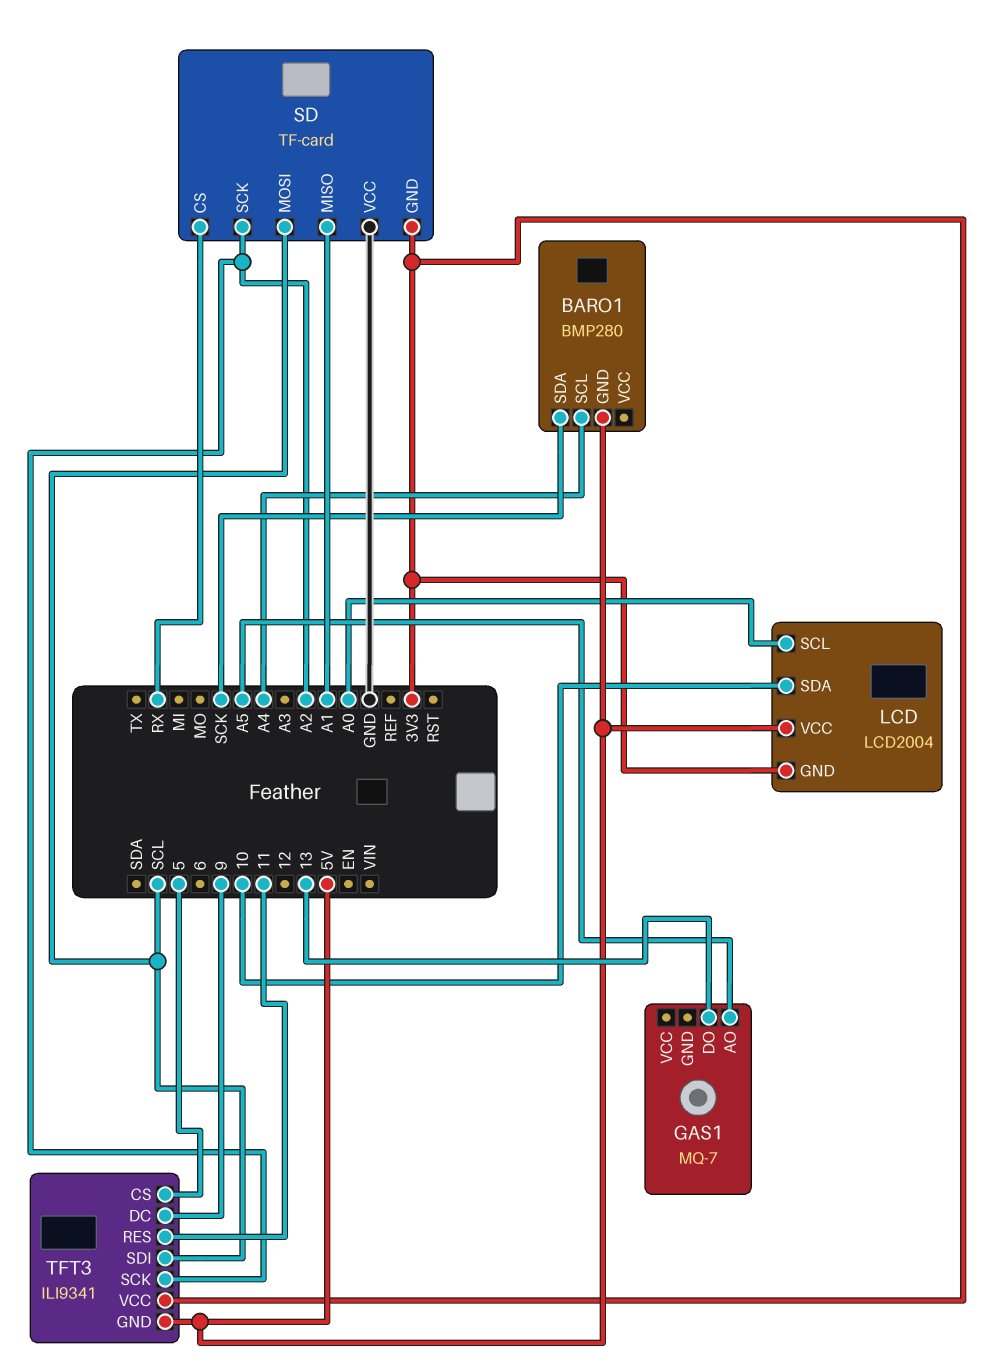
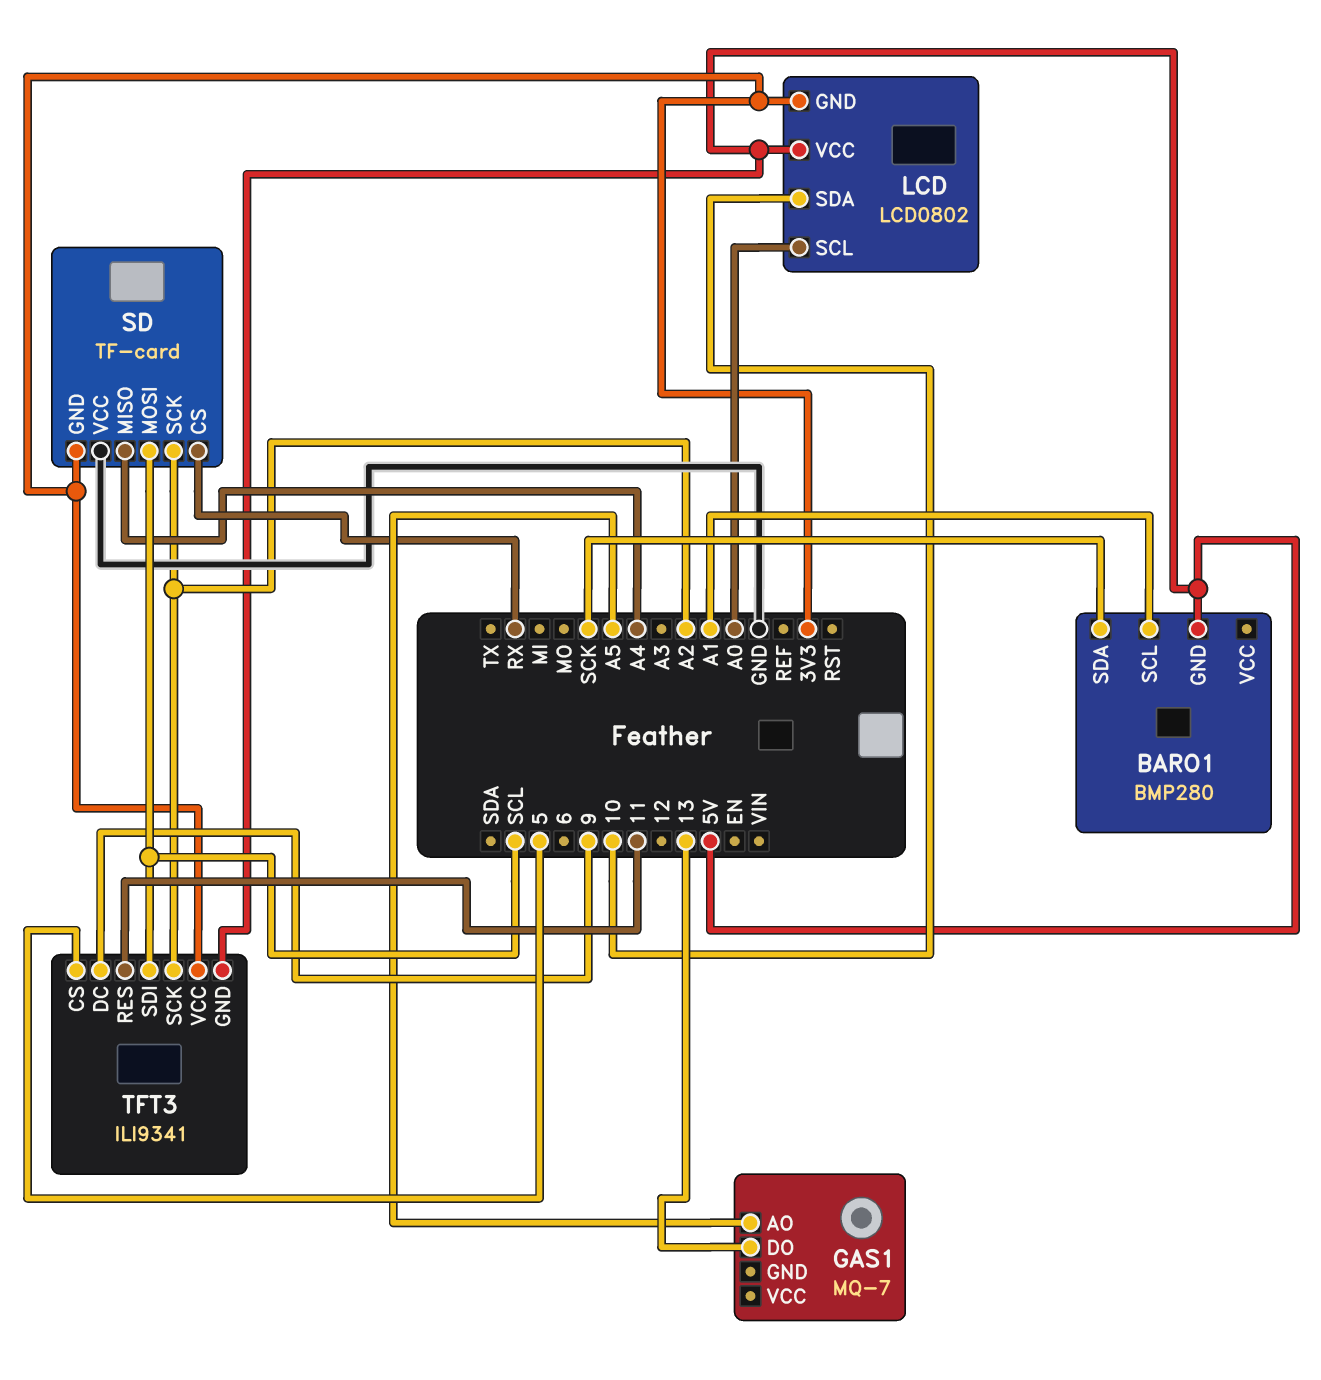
BARO1 pin SCL: A4 -> A1
LCD: LCD2004 -> LCD0802
SD pin MISO: A1 -> A4

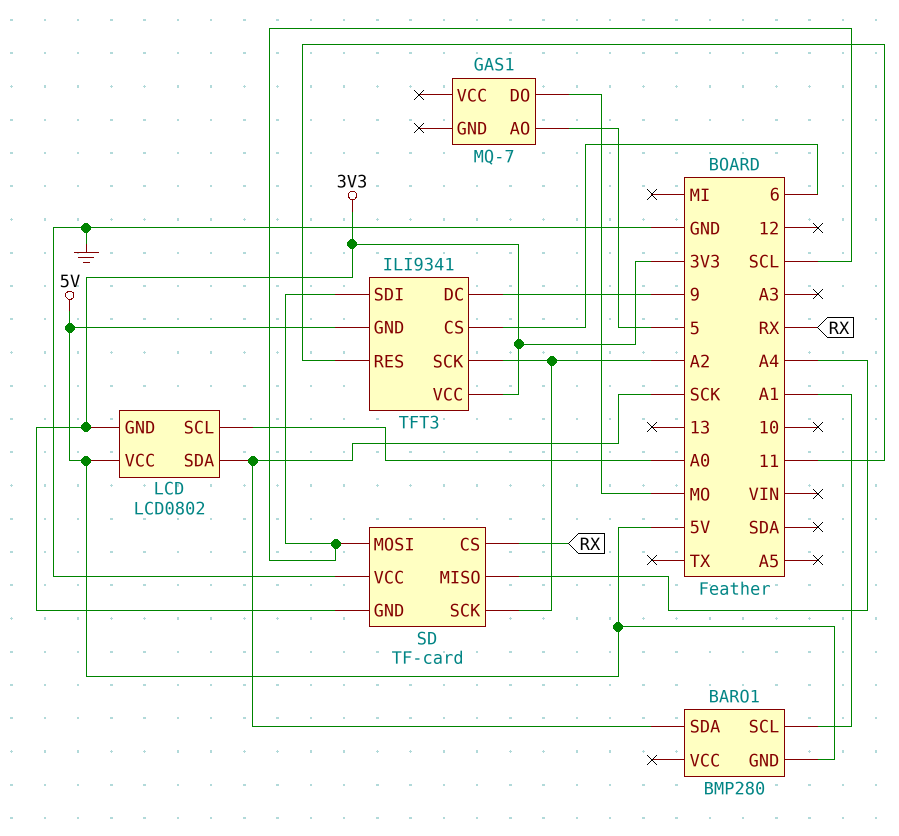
GAS1 pin AO: A5 -> 5
GAS1 pin DO: 13 -> MO
LCD pin SDA: 10 -> SCK
TFT3 pin CS: 5 -> 6

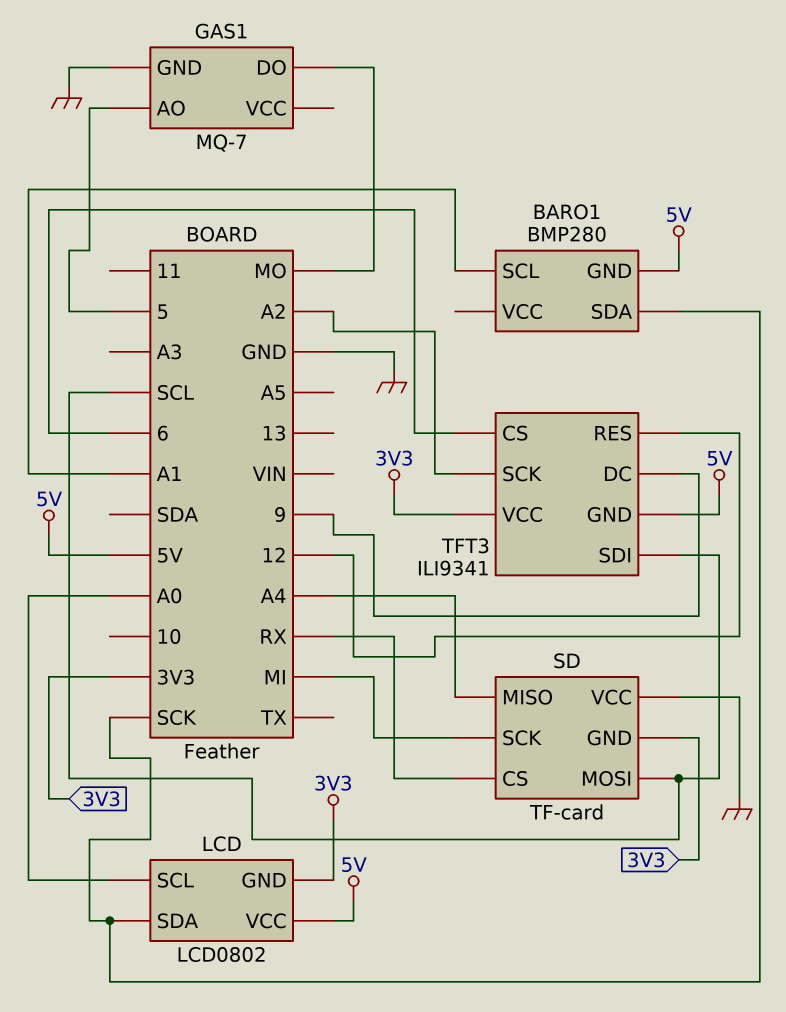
GAS1 pin GND: none -> GND
SD pin SCK: A2 -> MI
TFT3 pin RES: 11 -> 12

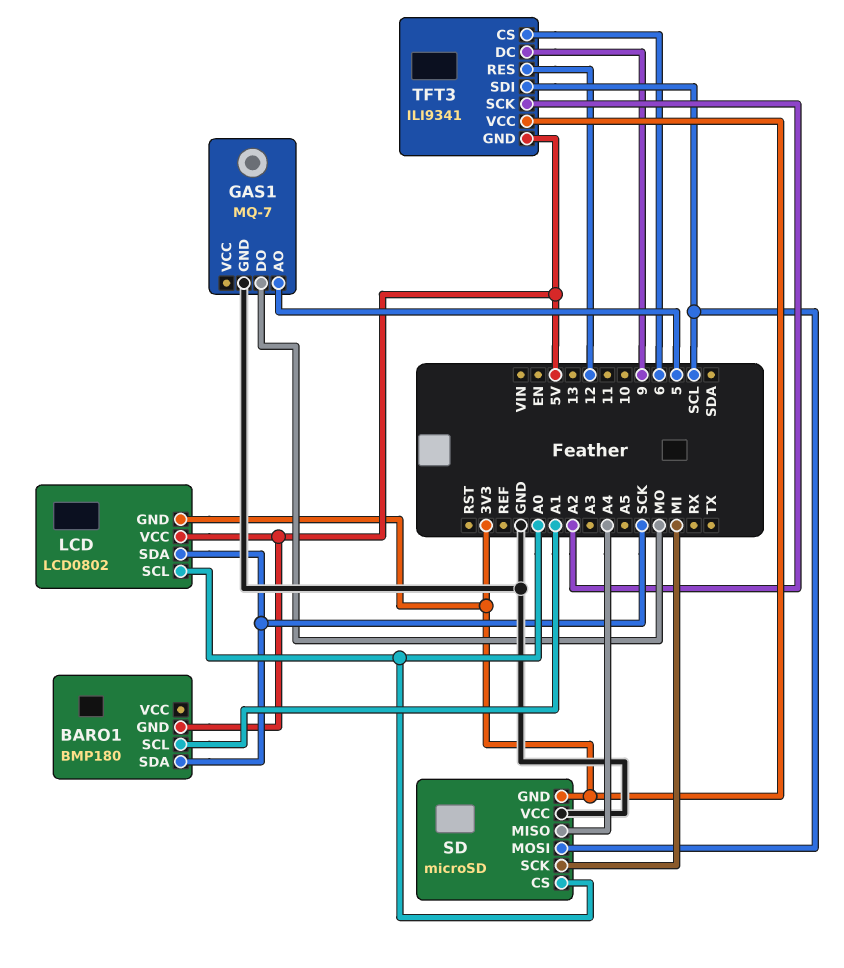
BARO1: BMP280 -> BMP180
SD: TF-card -> microSD
SD pin CS: RX -> A0

